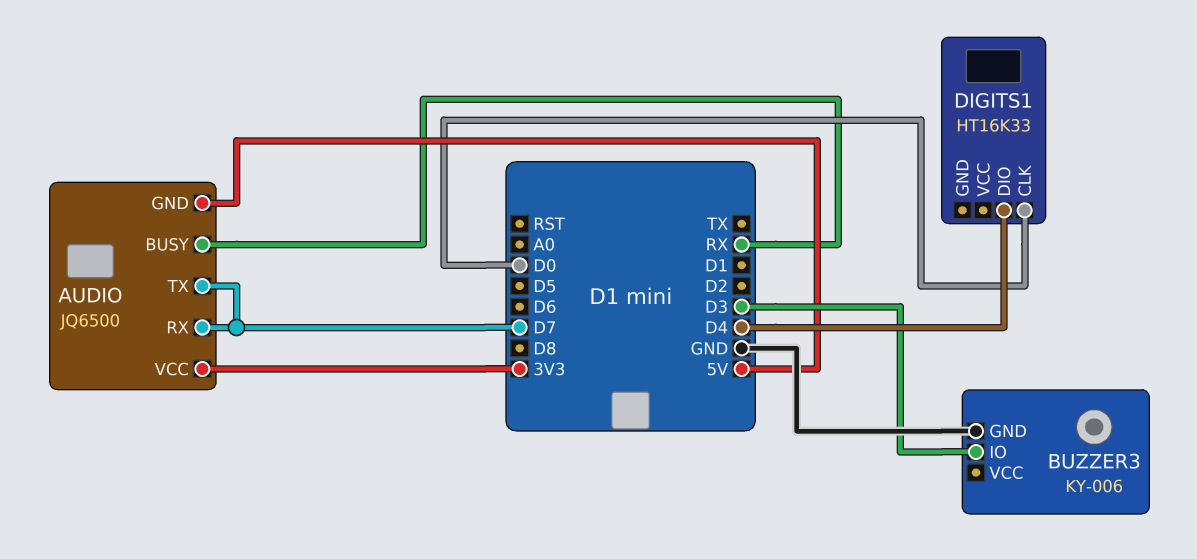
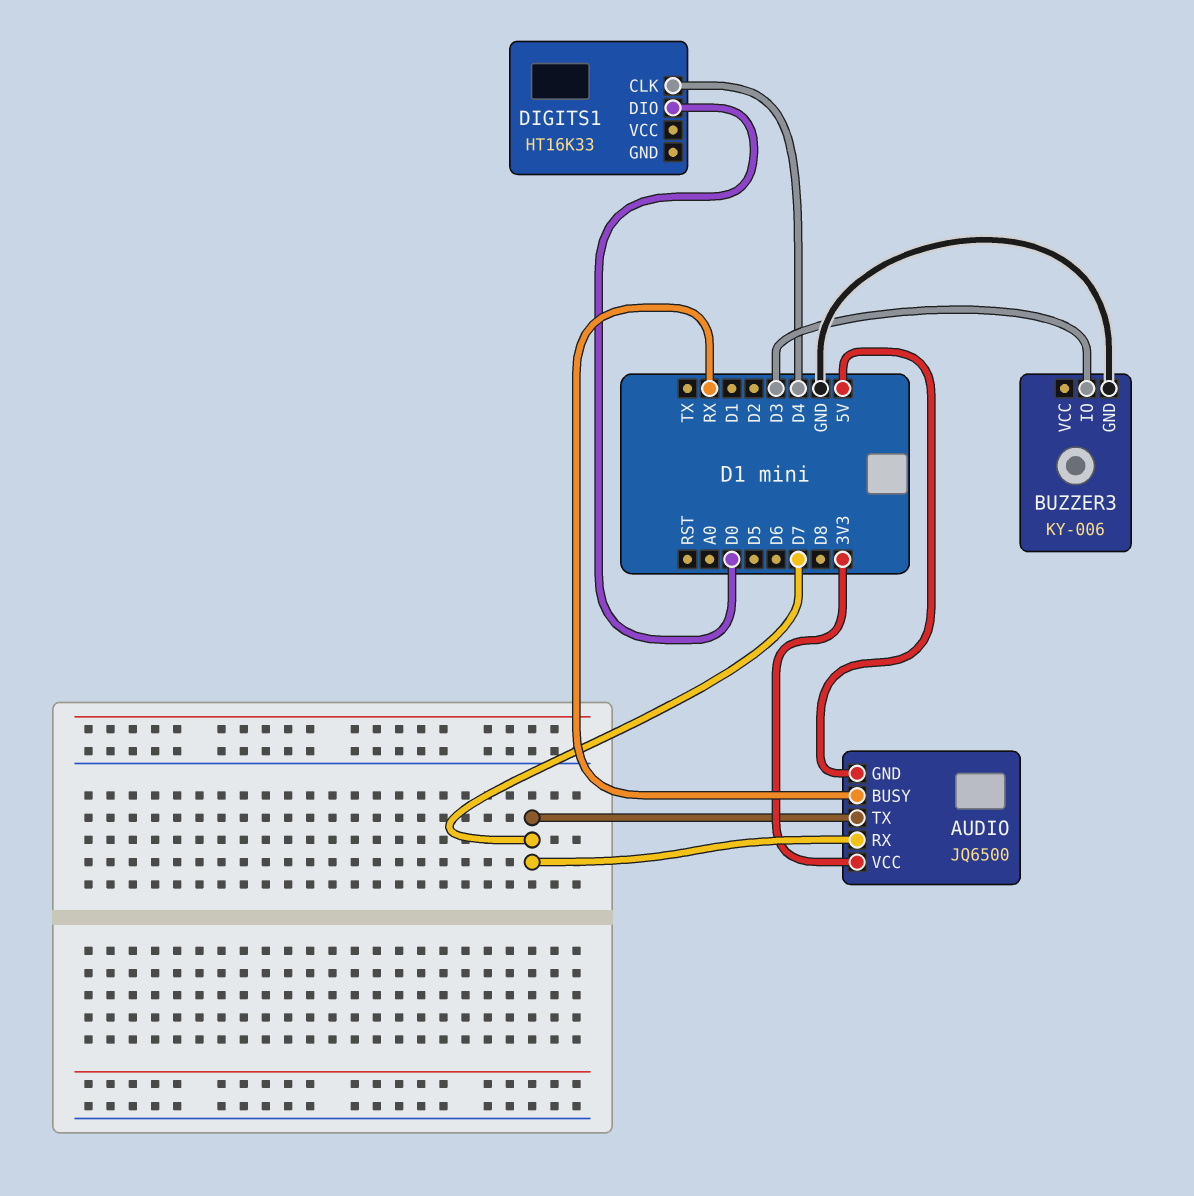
DIGITS1 pin CLK: D0 -> D4
DIGITS1 pin DIO: D4 -> D0

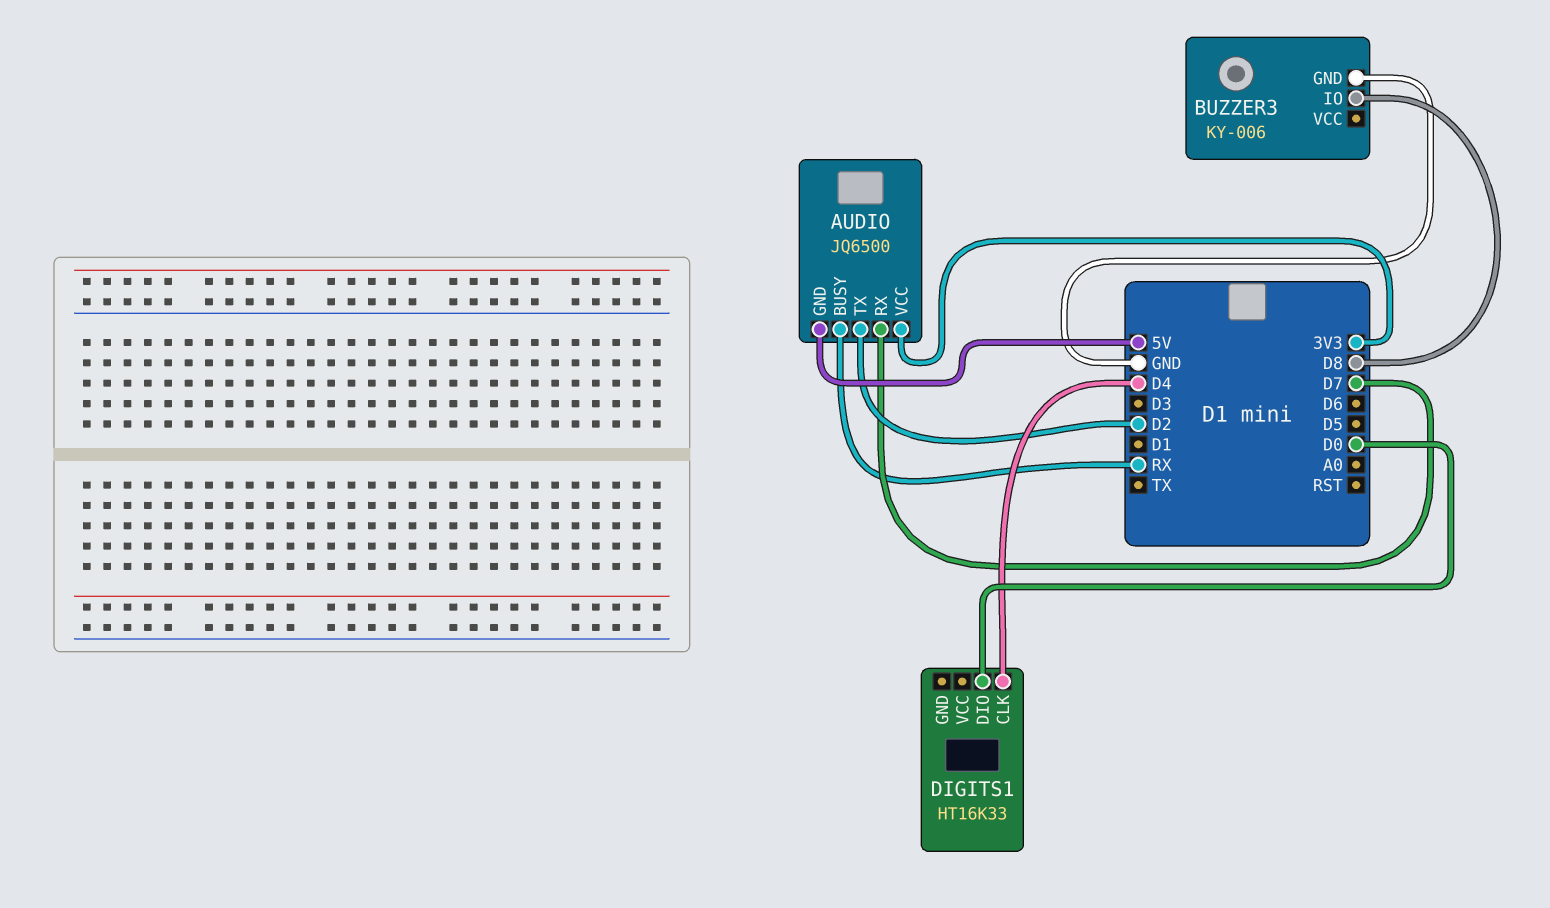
AUDIO pin TX: D7 -> D2
BUZZER3 pin IO: D3 -> D8

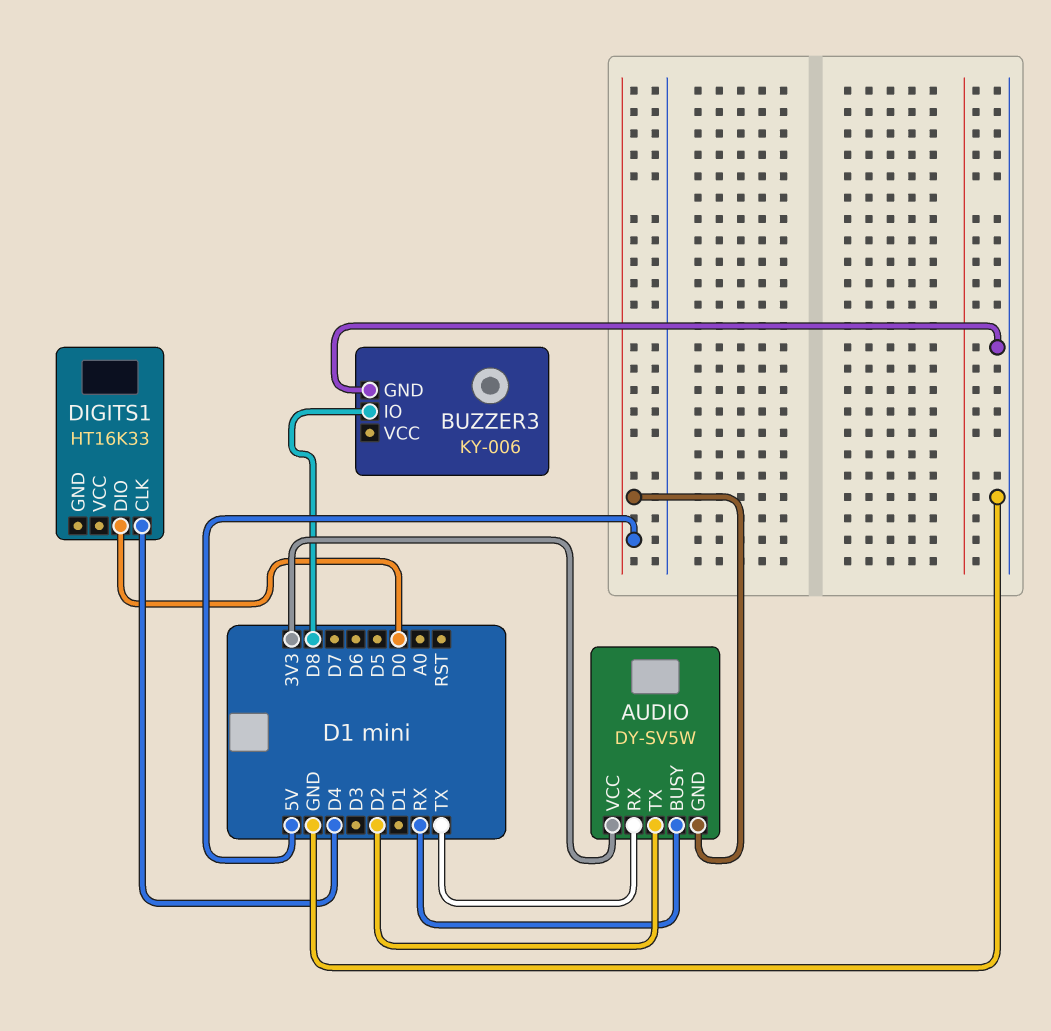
AUDIO: JQ6500 -> DY-SV5W
AUDIO pin RX: D7 -> TX

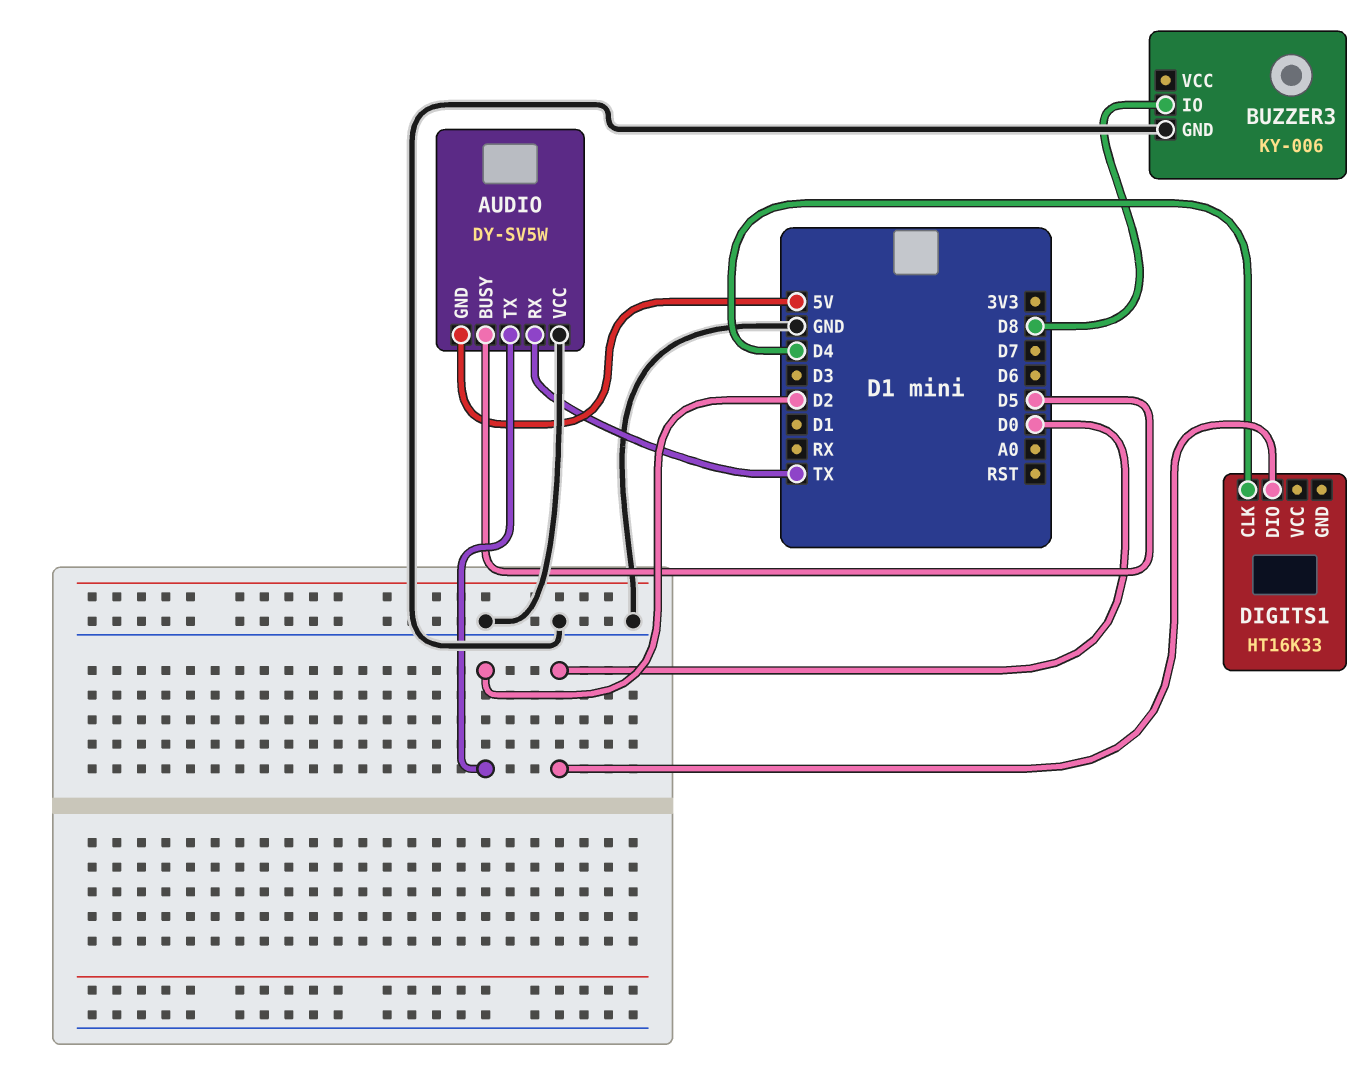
AUDIO pin BUSY: RX -> D5
AUDIO pin VCC: 3V3 -> GND

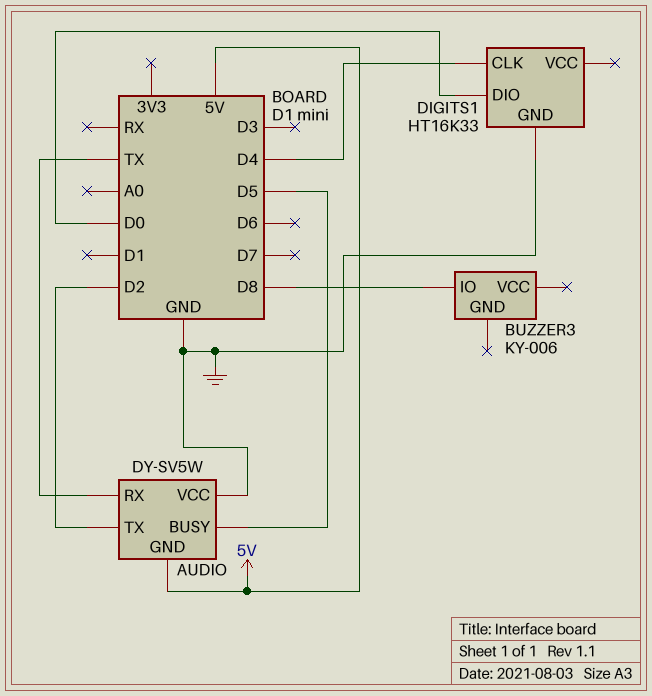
BUZZER3 pin GND: GND -> none
DIGITS1 pin GND: none -> GND

